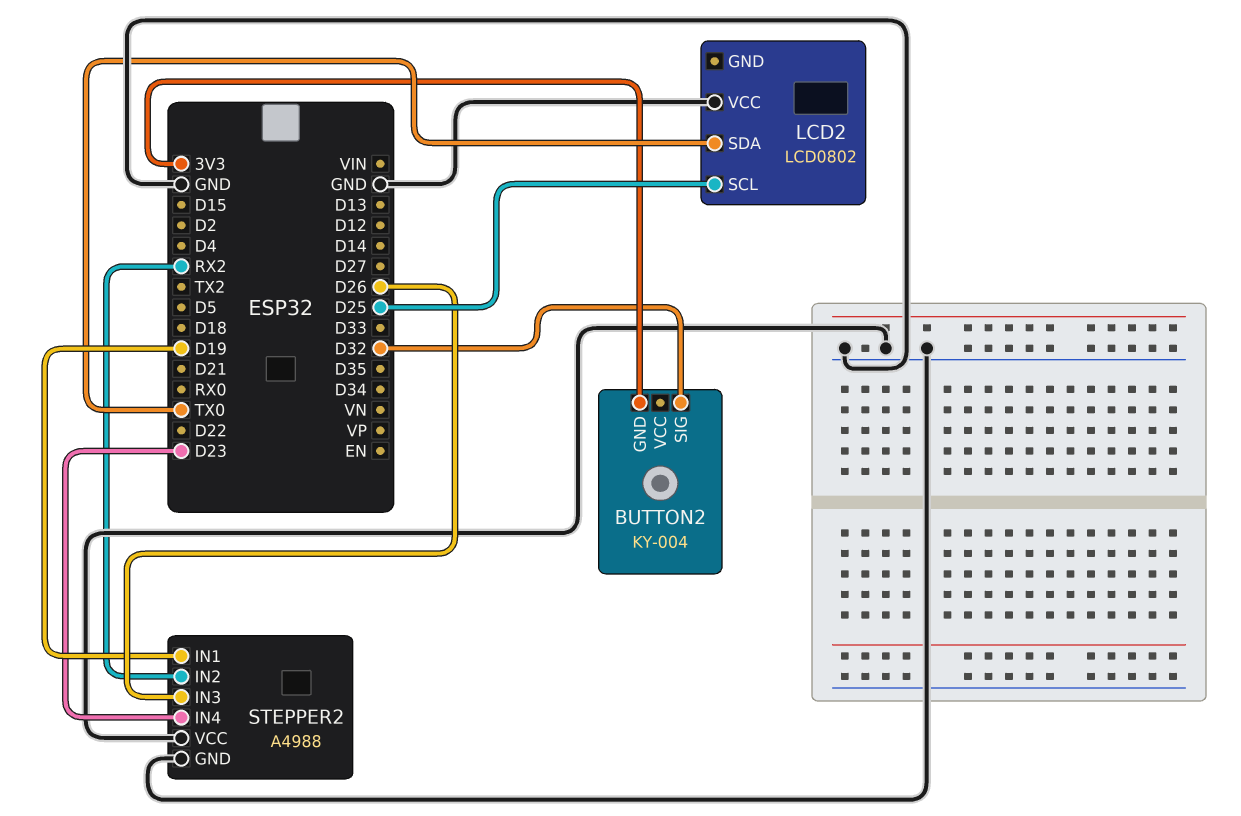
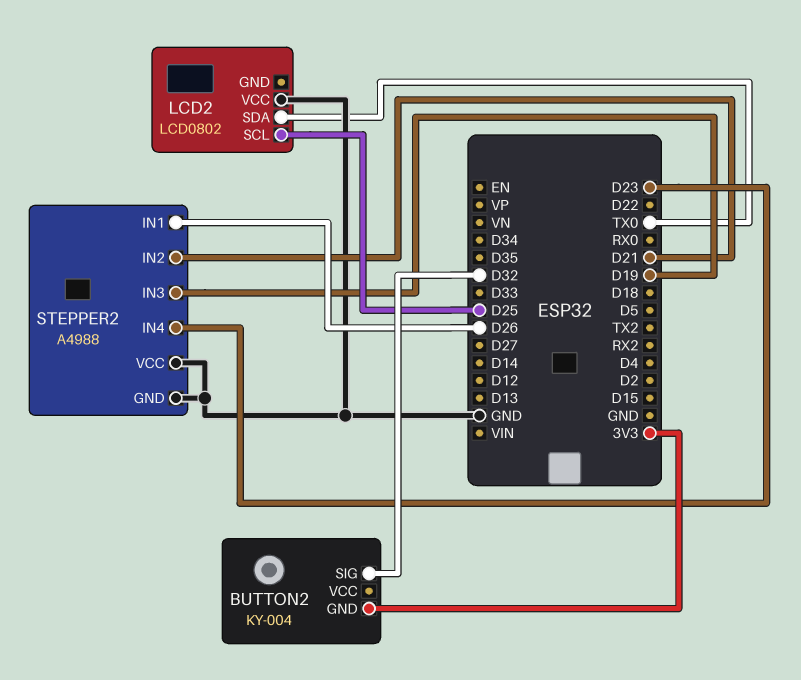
STEPPER2 pin IN1: D19 -> D26
STEPPER2 pin IN2: RX2 -> D21
STEPPER2 pin IN3: D26 -> D19

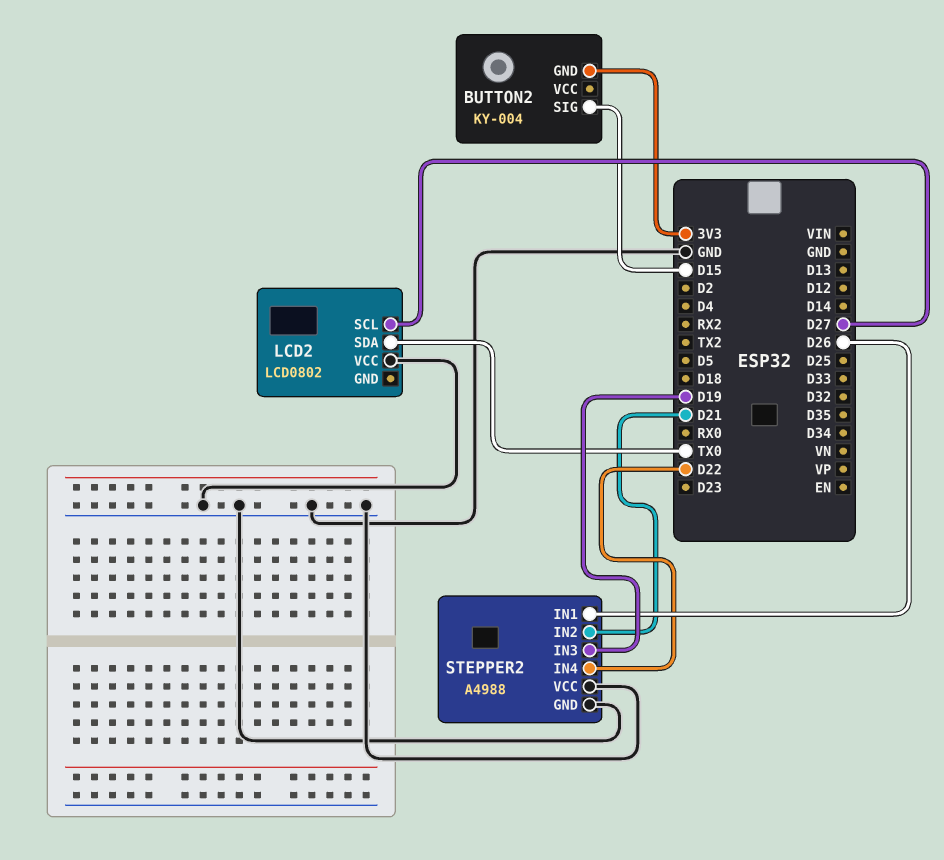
BUTTON2 pin SIG: D32 -> D15
LCD2 pin SCL: D25 -> D27
STEPPER2 pin IN4: D23 -> D22

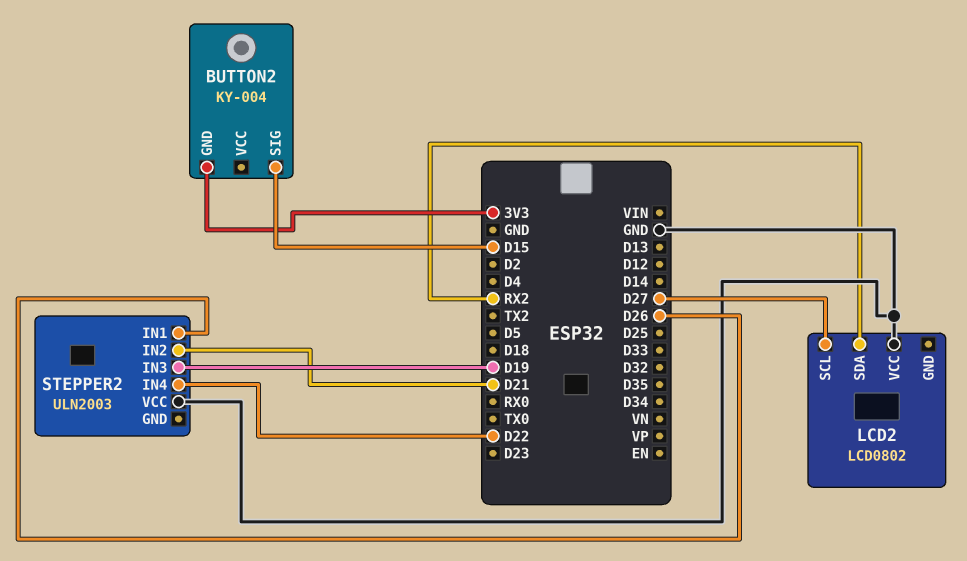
LCD2 pin SDA: TX0 -> RX2
STEPPER2: A4988 -> ULN2003
STEPPER2 pin GND: GND -> none

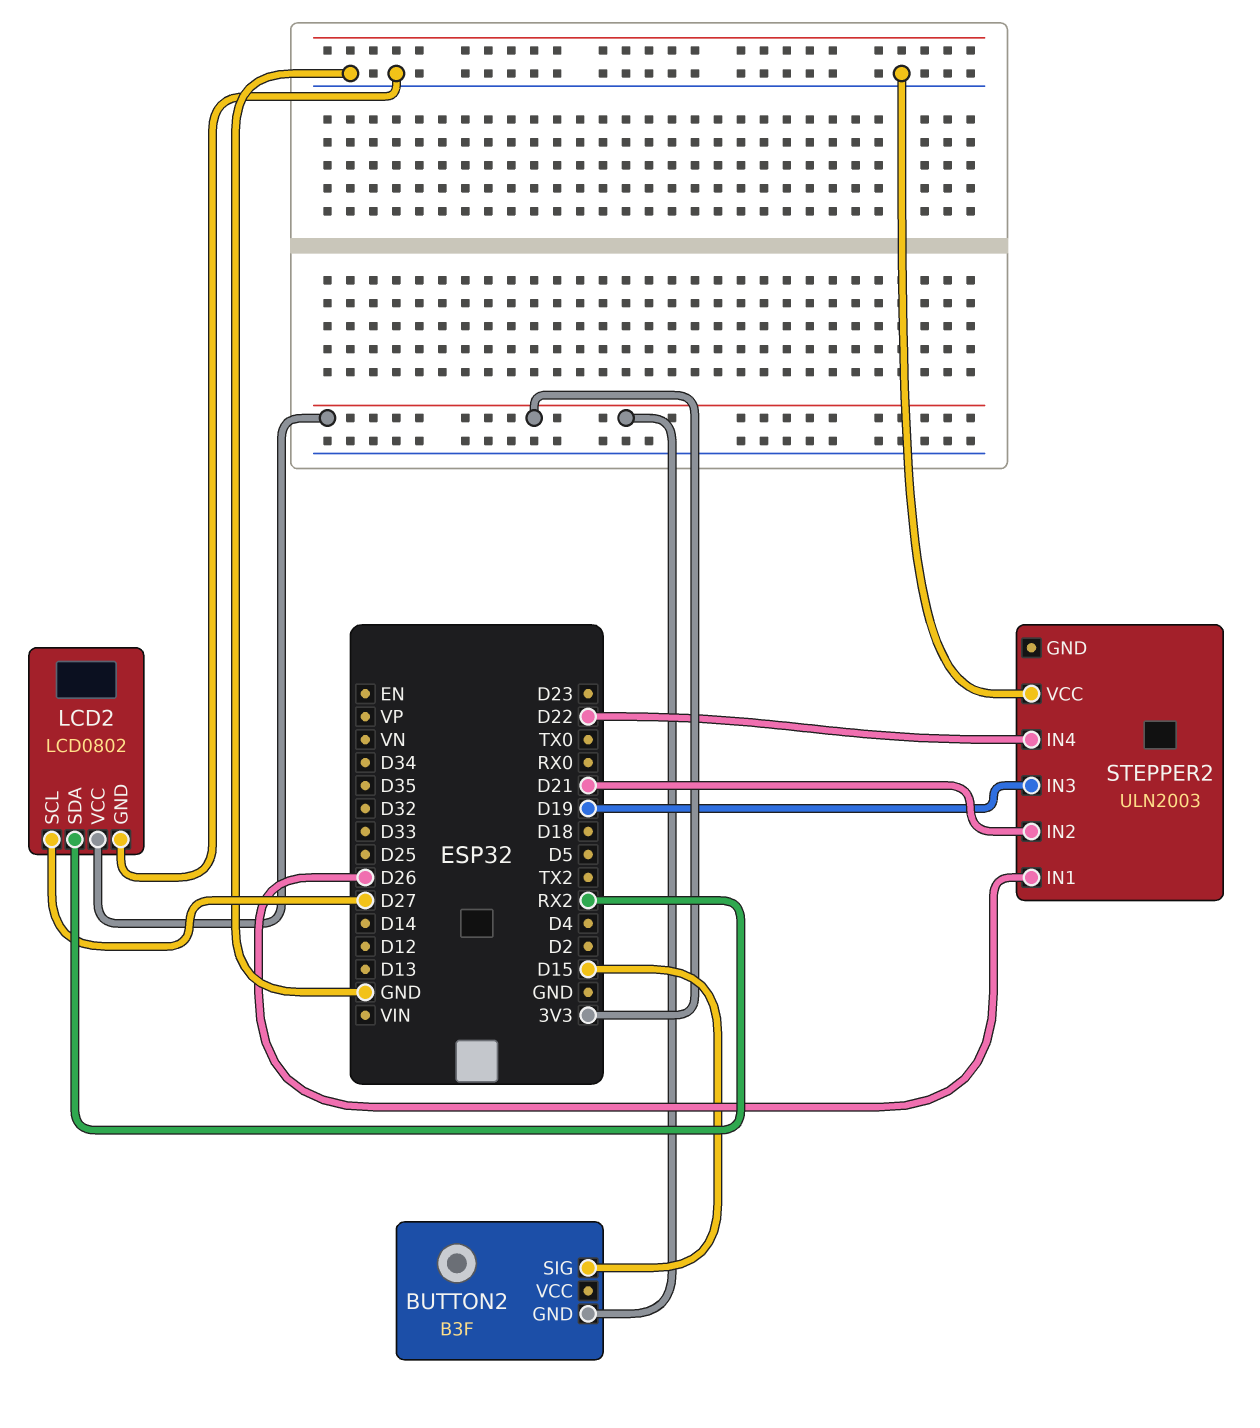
BUTTON2: KY-004 -> B3F
LCD2 pin GND: none -> GND
LCD2 pin VCC: GND -> 3V3

